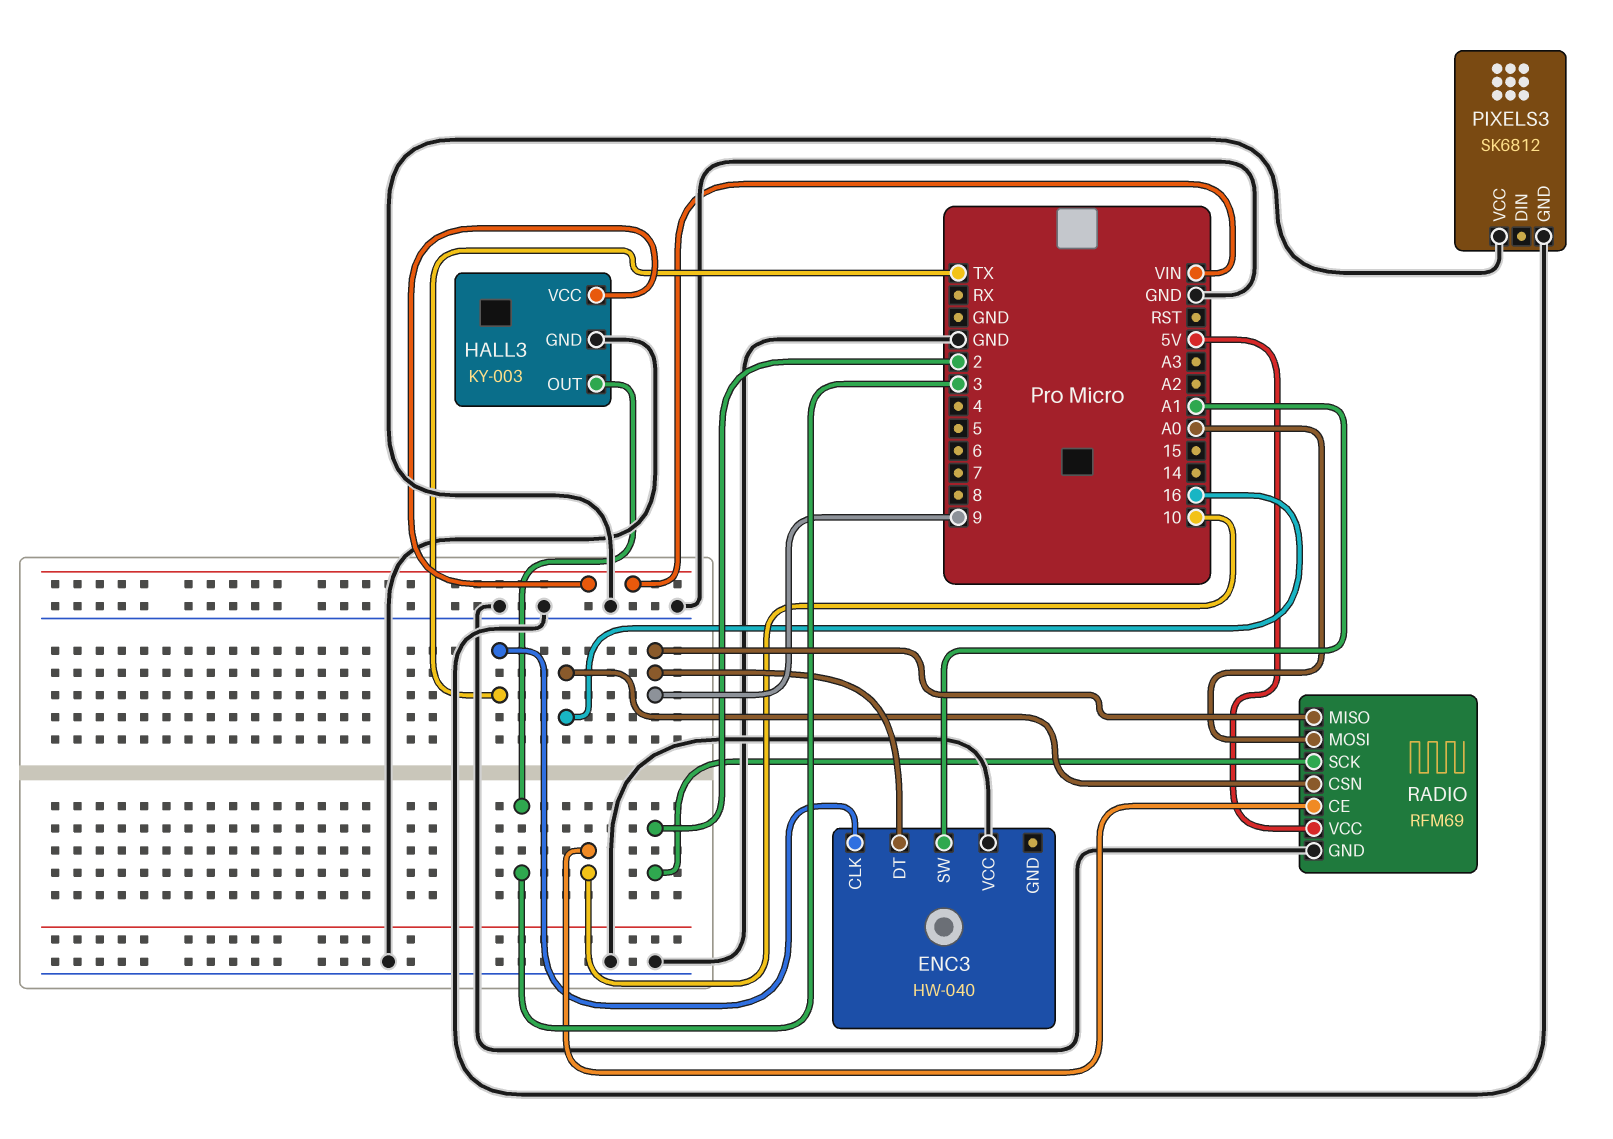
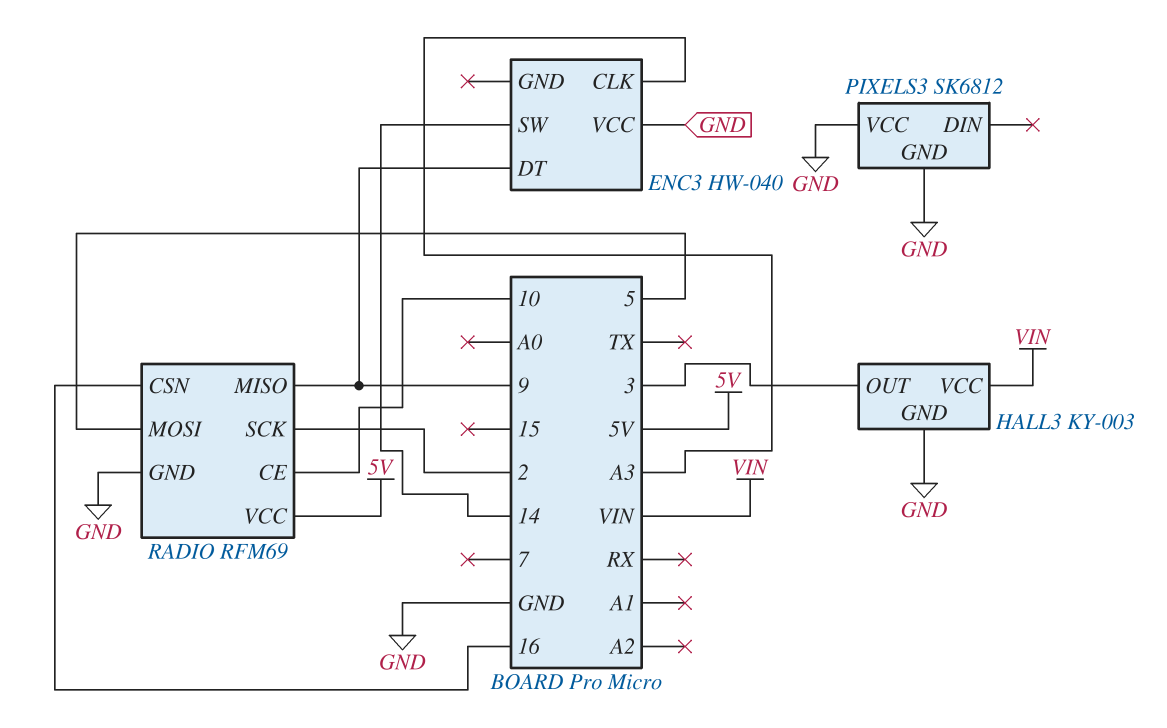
ENC3 pin CLK: TX -> A3
ENC3 pin SW: A1 -> 14
RADIO pin MOSI: A0 -> 5

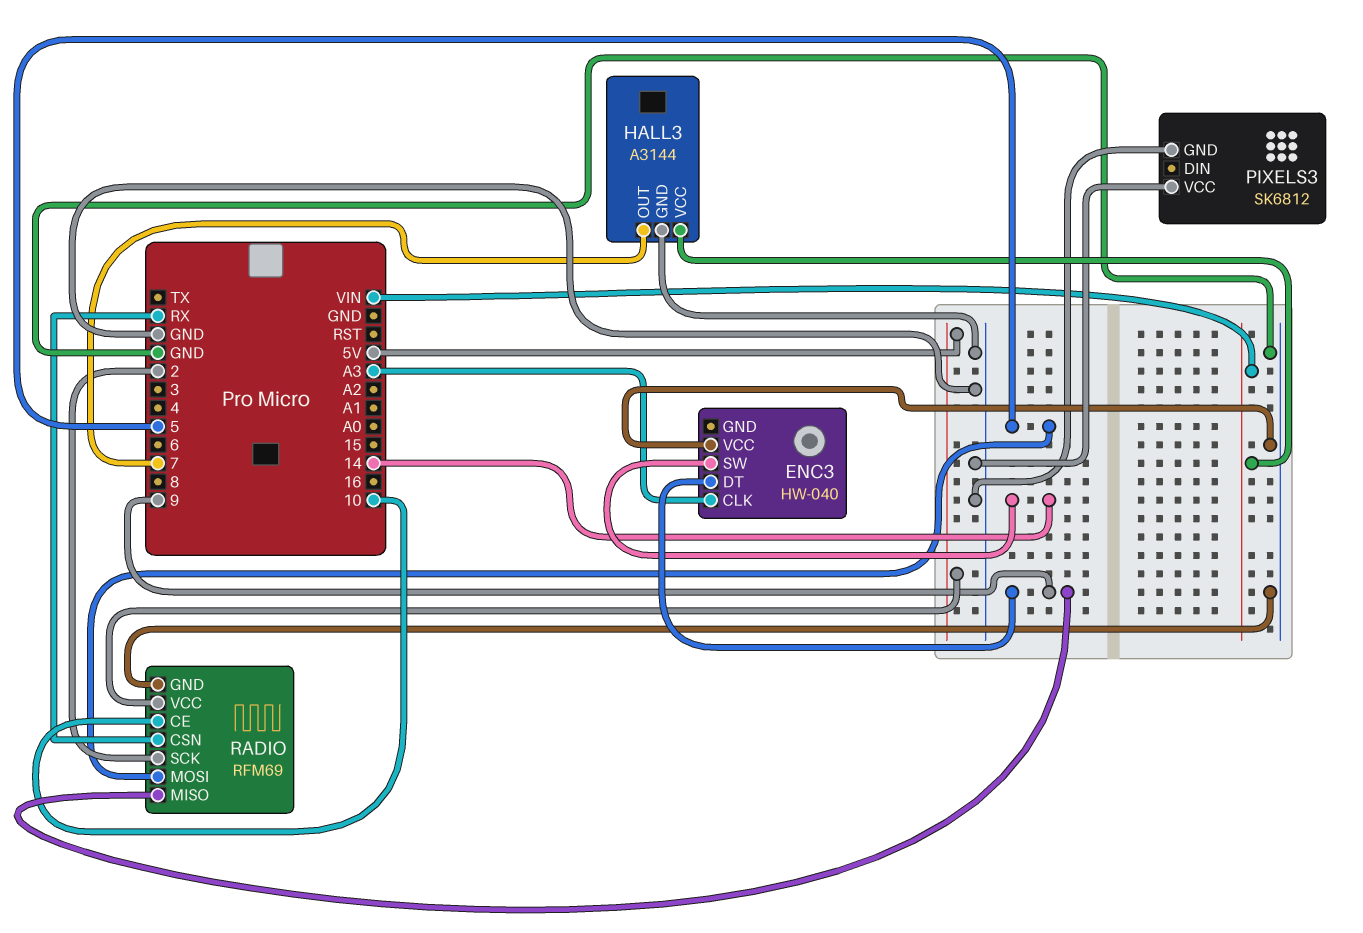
HALL3: KY-003 -> A3144
HALL3 pin OUT: 3 -> 7
RADIO pin CSN: 16 -> RX

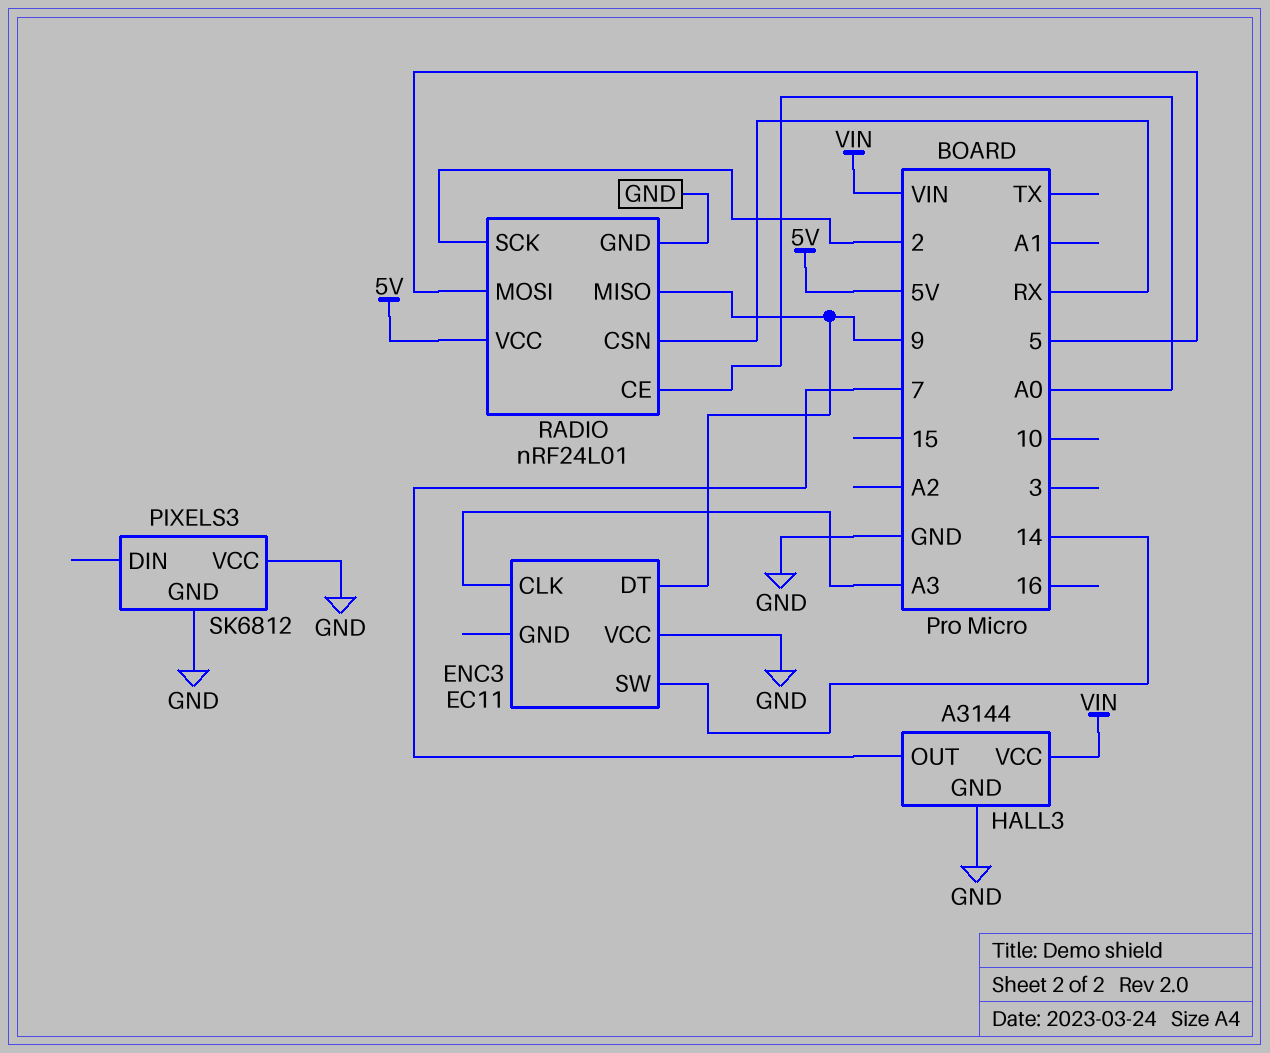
ENC3: HW-040 -> EC11
RADIO: RFM69 -> nRF24L01
RADIO pin CE: 10 -> A0

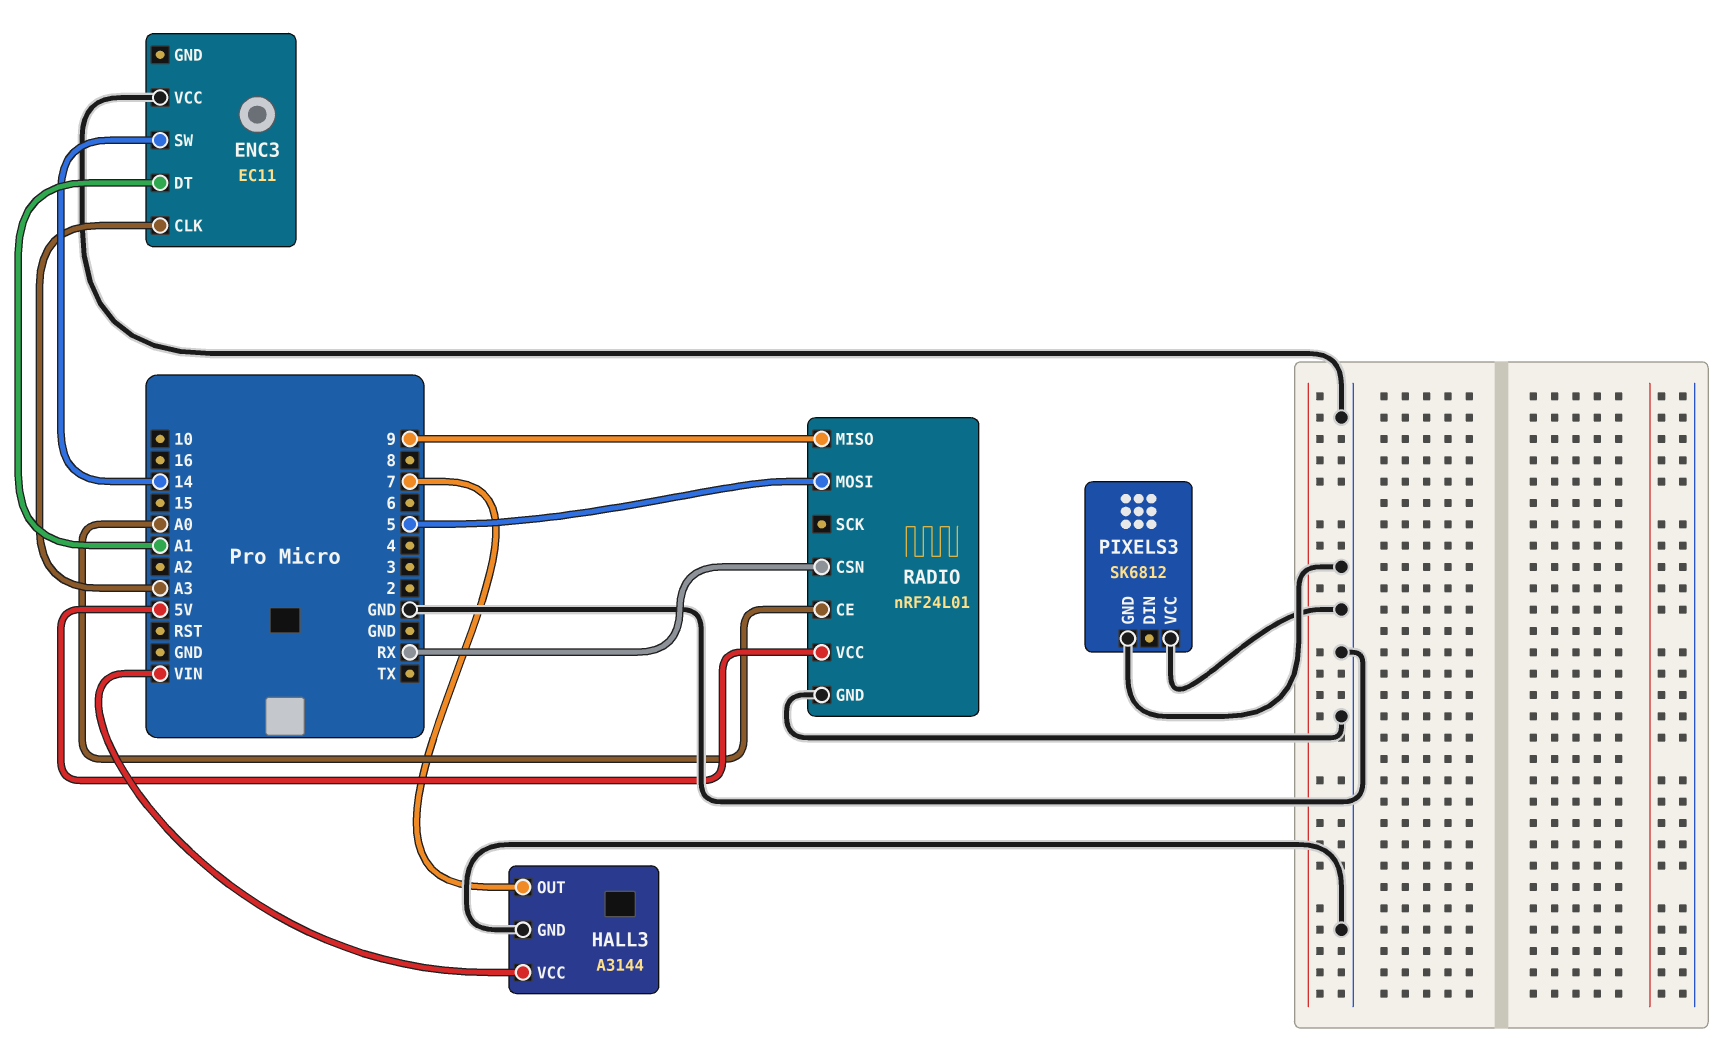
ENC3 pin DT: 9 -> A1
RADIO pin SCK: 2 -> none

